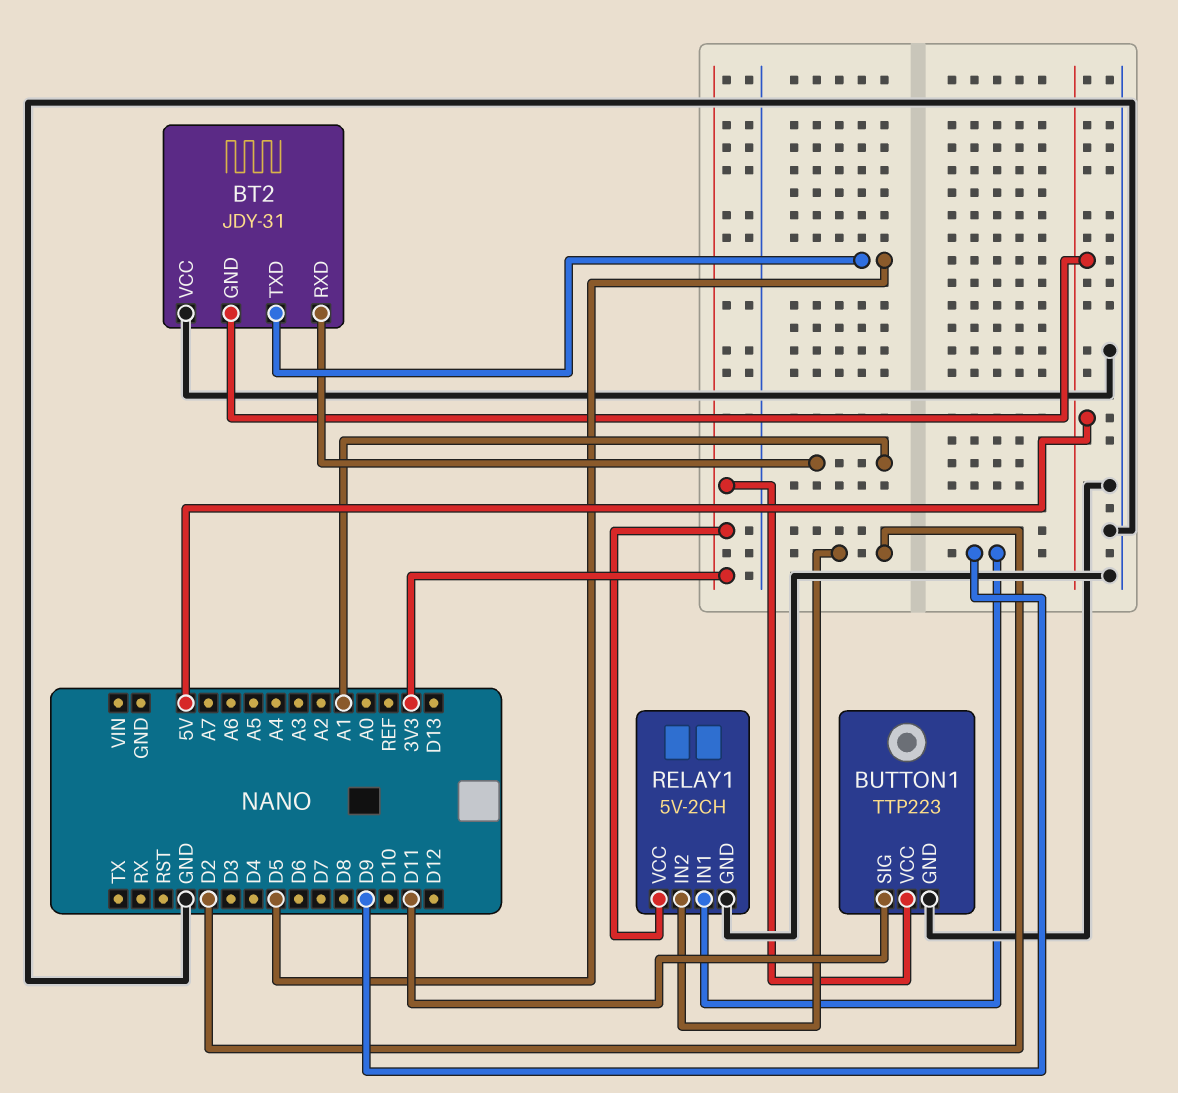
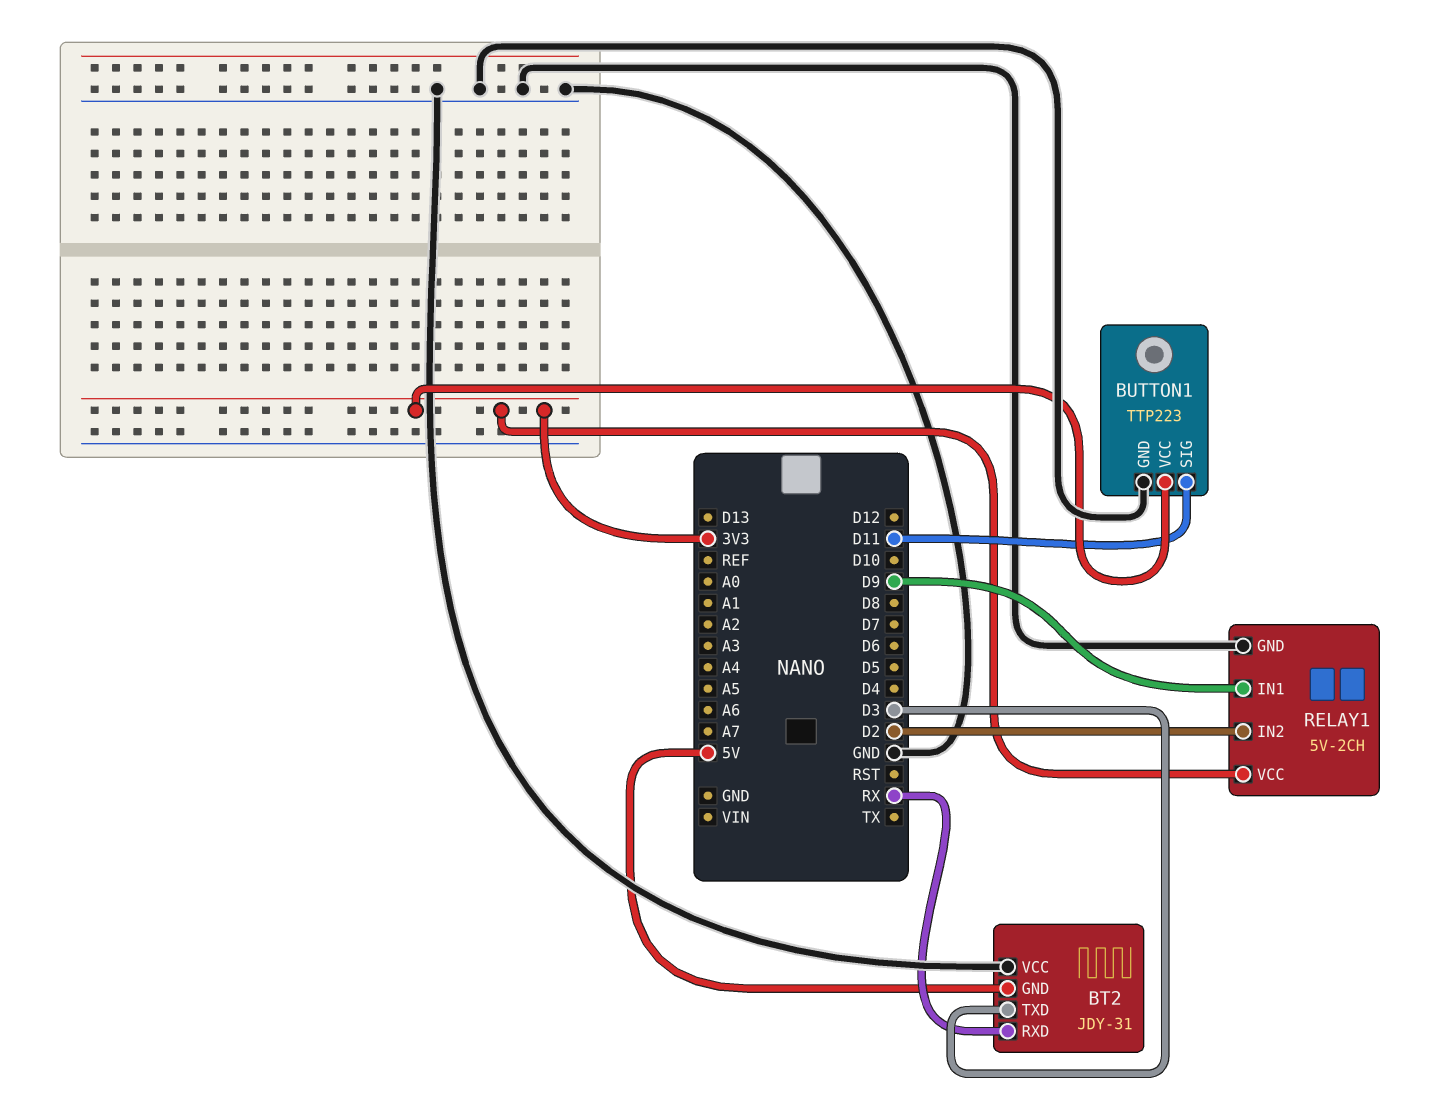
BT2 pin RXD: A1 -> RX
BT2 pin TXD: D5 -> D3

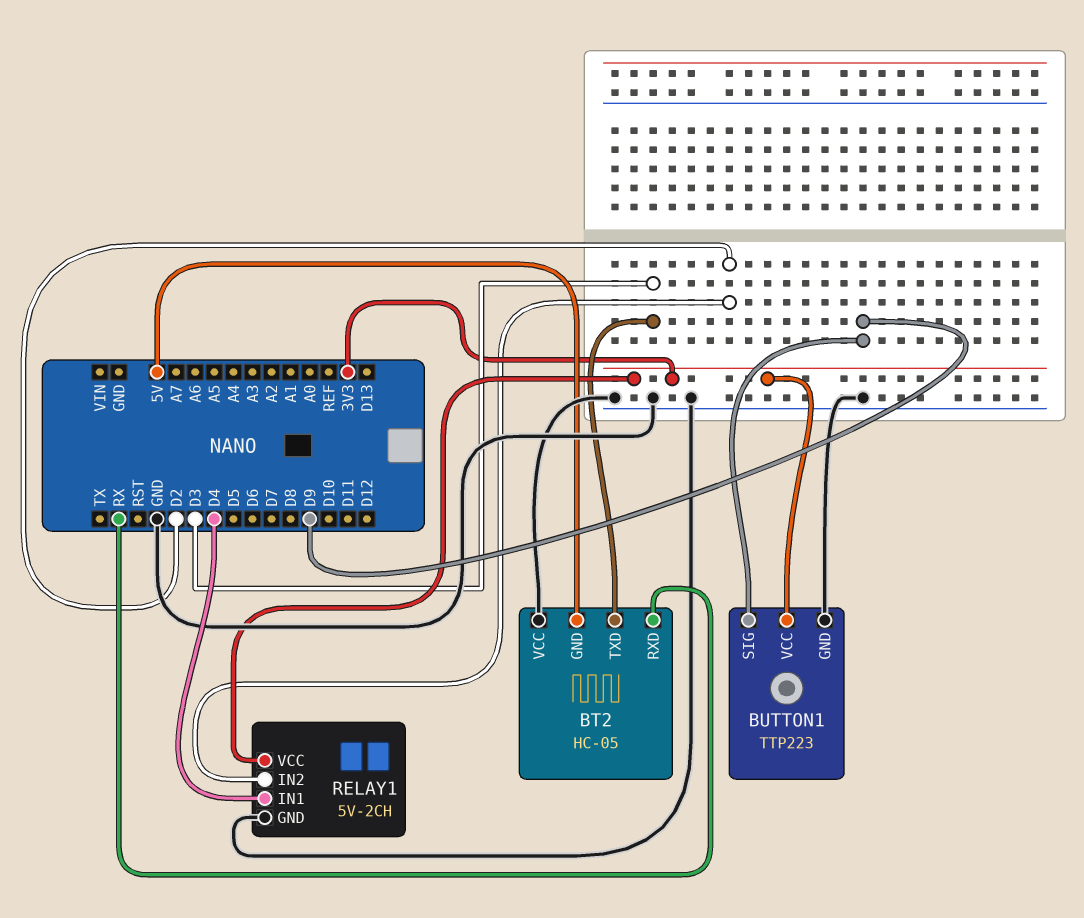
BT2: JDY-31 -> HC-05
BUTTON1 pin SIG: D11 -> D9
RELAY1 pin IN1: D9 -> D4

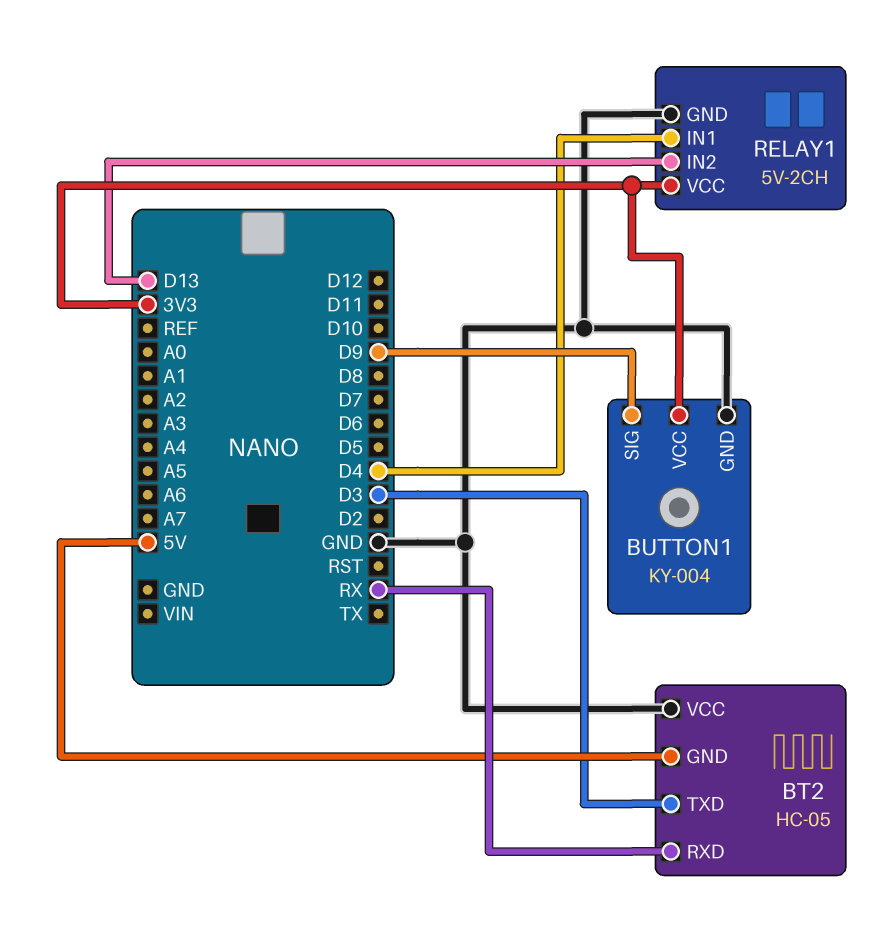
BUTTON1: TTP223 -> KY-004
RELAY1 pin IN2: D2 -> D13

